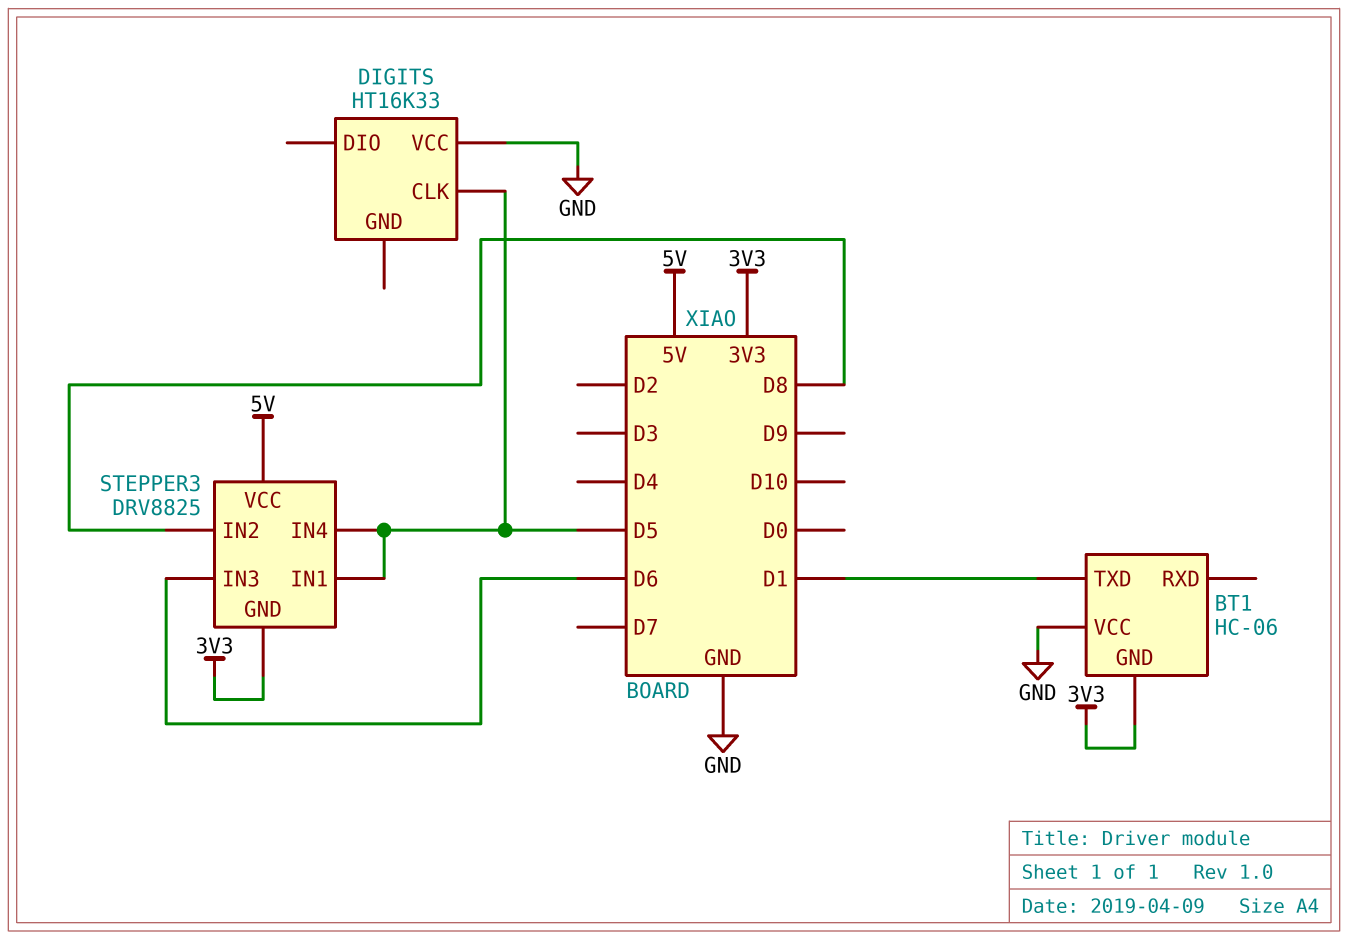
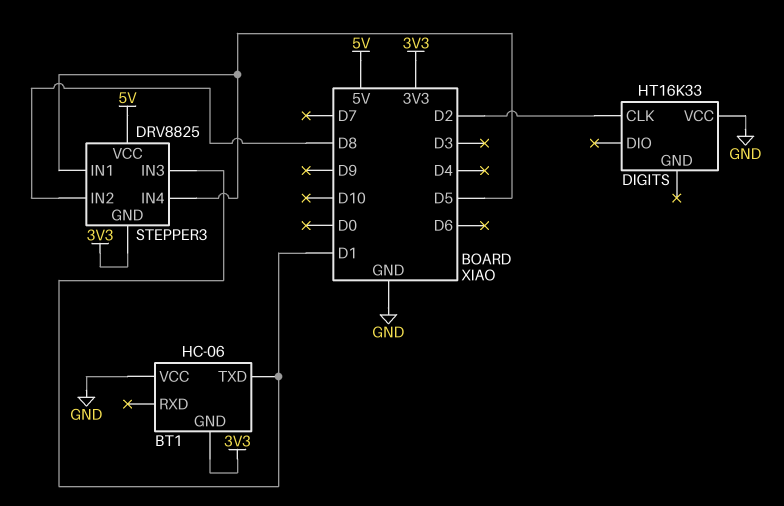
DIGITS pin CLK: D5 -> D2
STEPPER3 pin IN3: D6 -> D1

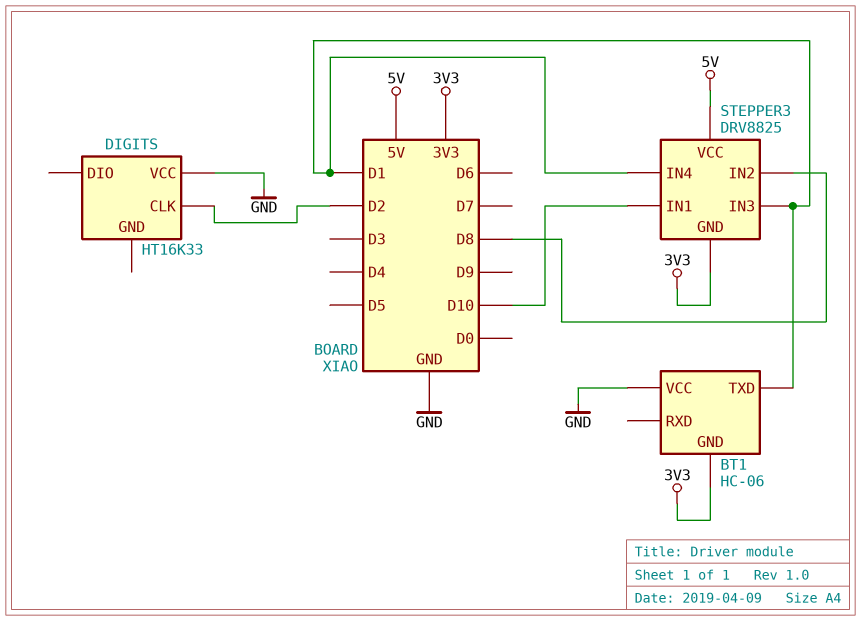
STEPPER3 pin IN1: D5 -> D10
STEPPER3 pin IN4: D5 -> D1

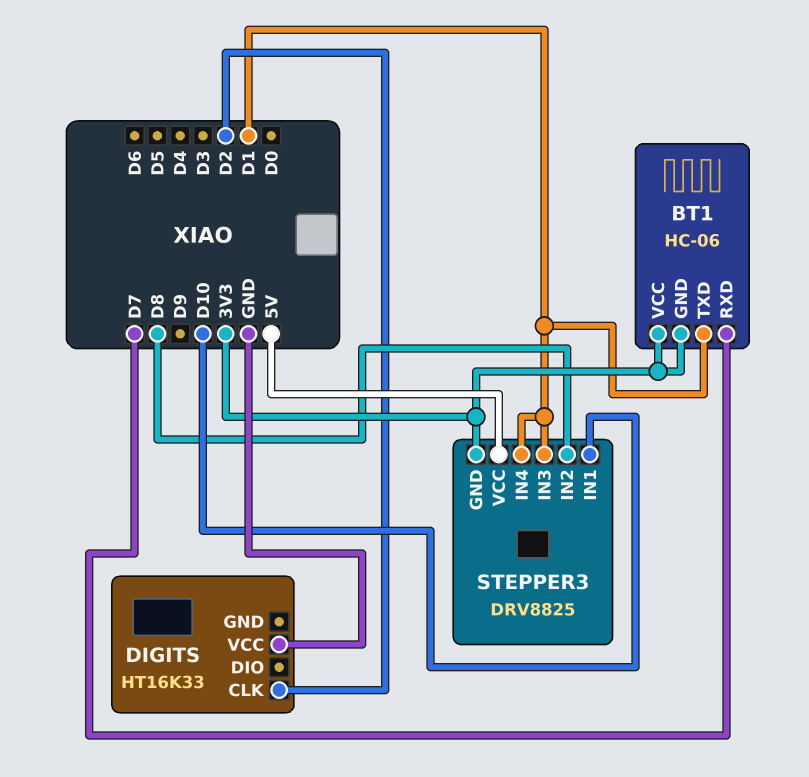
BT1 pin RXD: none -> D7
BT1 pin VCC: GND -> 3V3

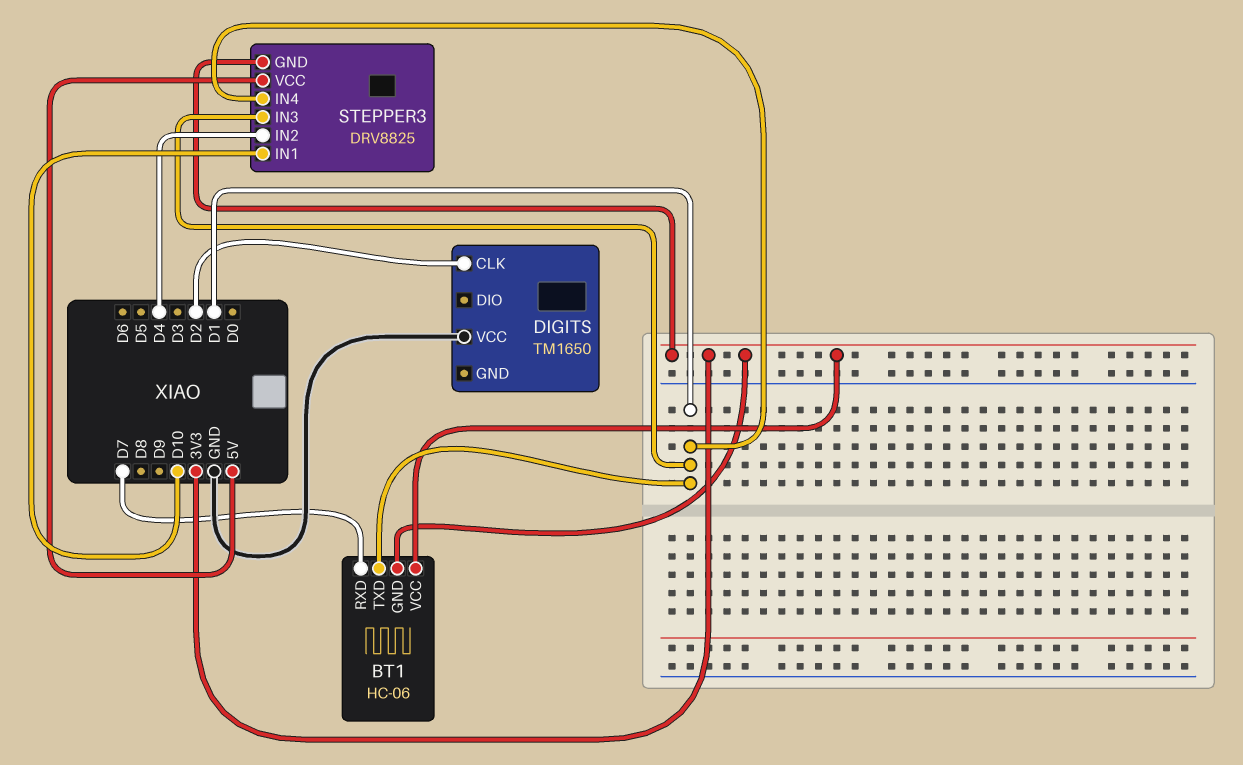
DIGITS: HT16K33 -> TM1650
STEPPER3 pin IN2: D8 -> D4

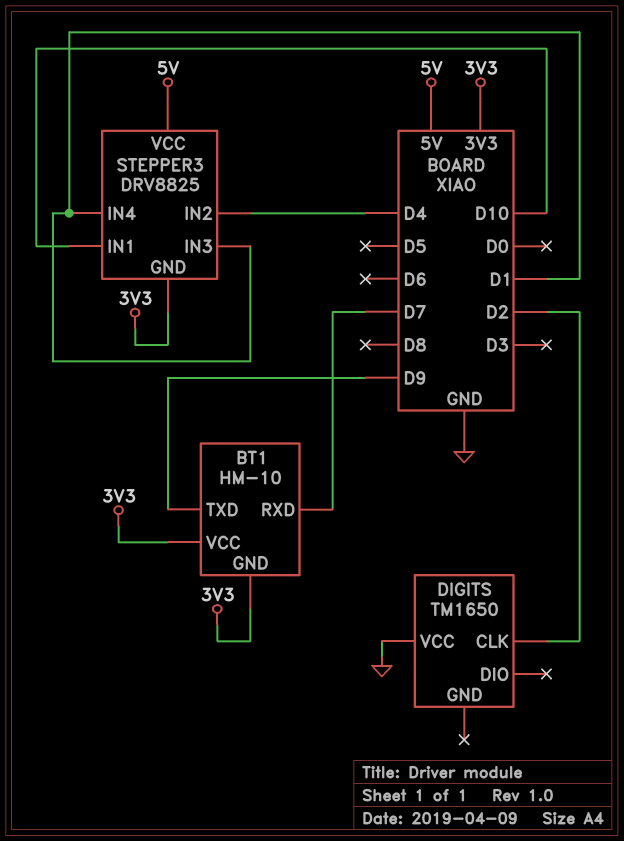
BT1: HC-06 -> HM-10
BT1 pin TXD: D1 -> D9

